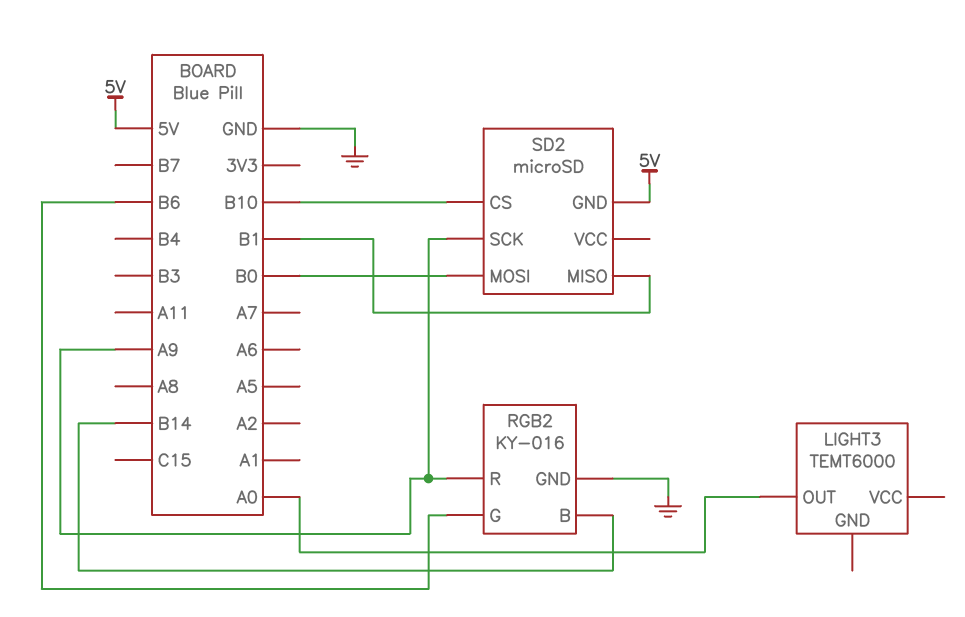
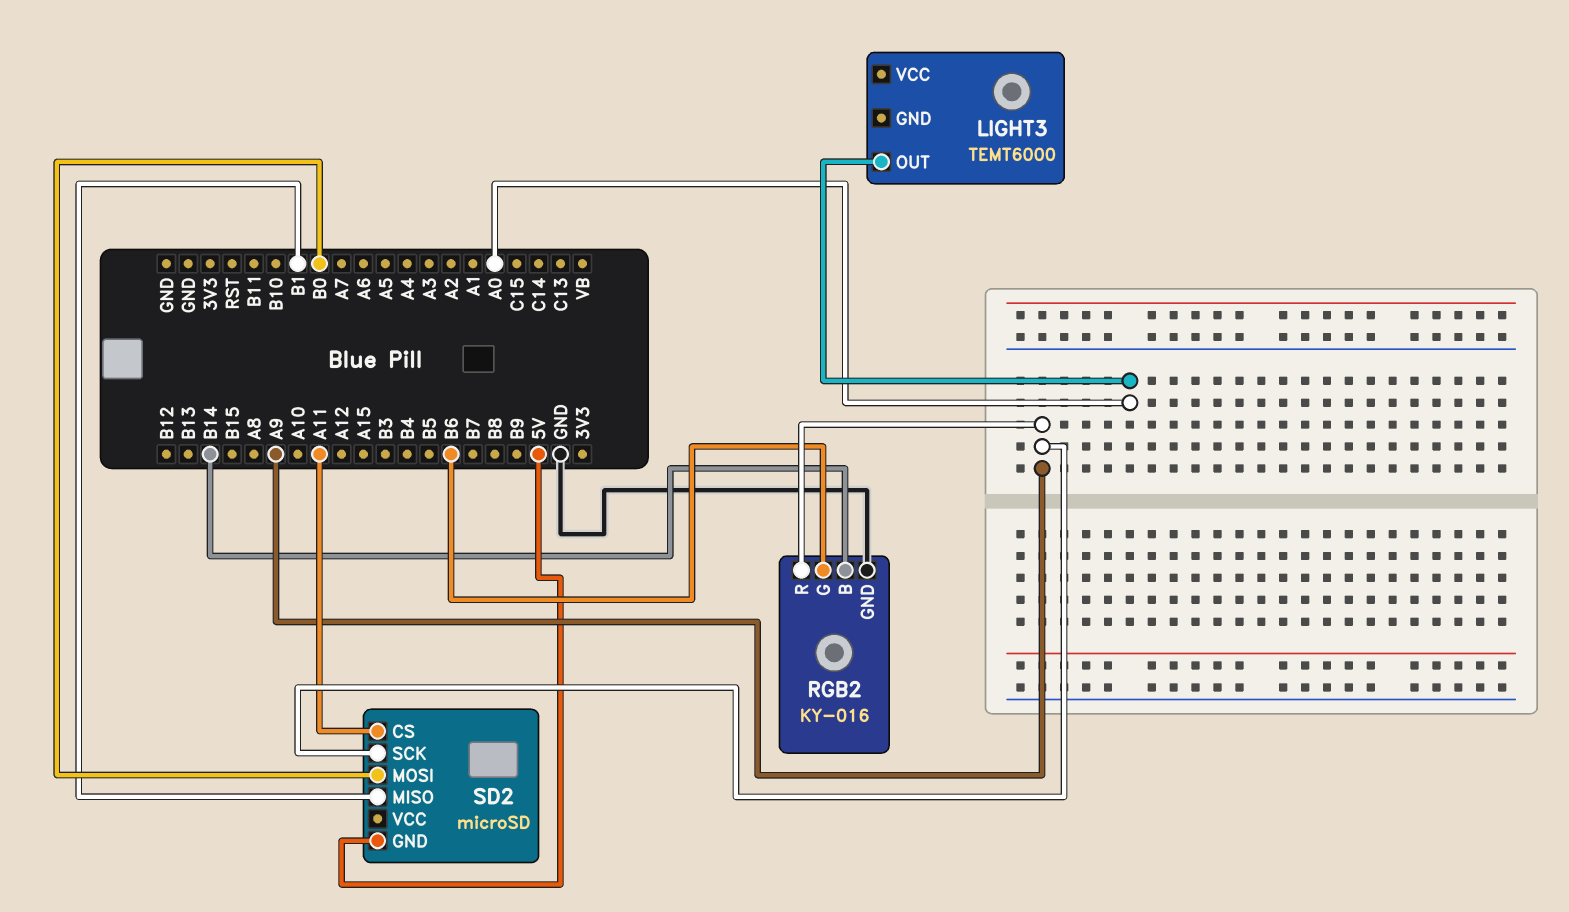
SD2 pin CS: B10 -> A11

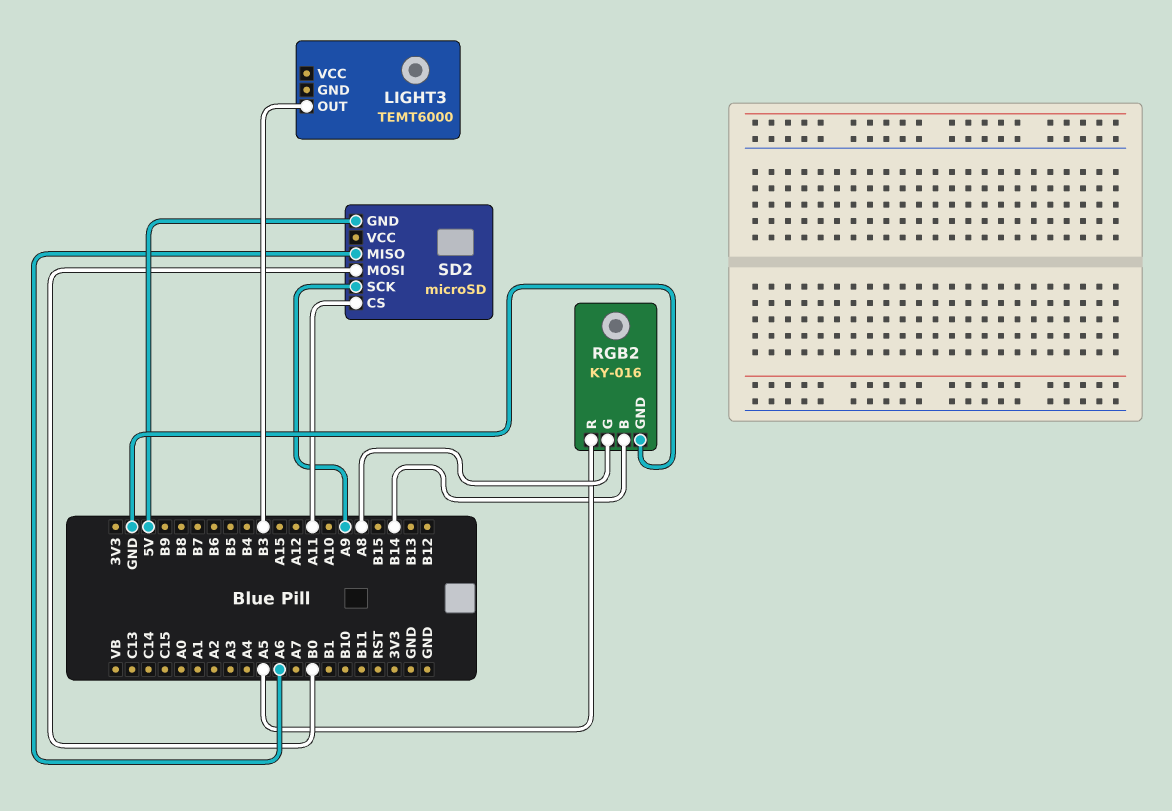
LIGHT3 pin OUT: A0 -> B3
RGB2 pin G: B6 -> A8
RGB2 pin R: A9 -> A5
SD2 pin MISO: B1 -> A6

